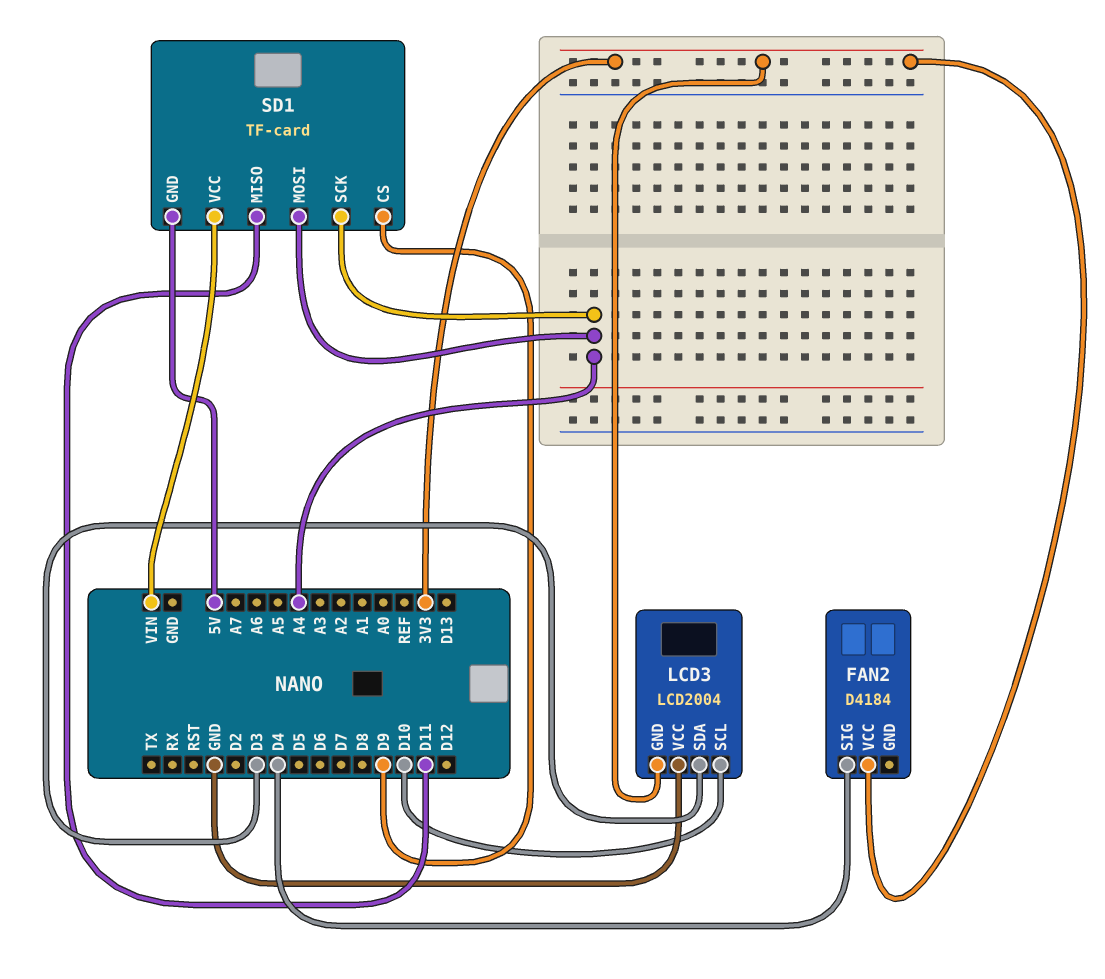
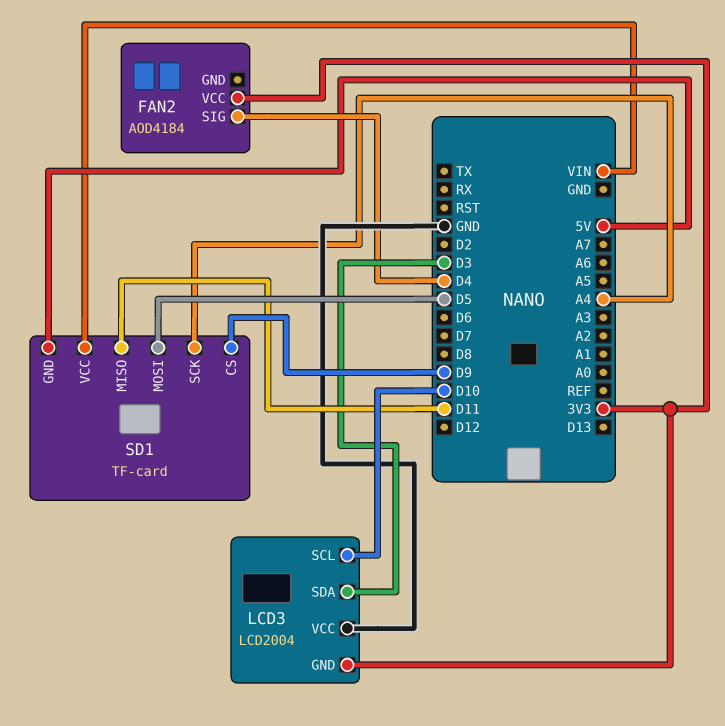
FAN2: D4184 -> AOD4184
SD1 pin MOSI: A4 -> D5

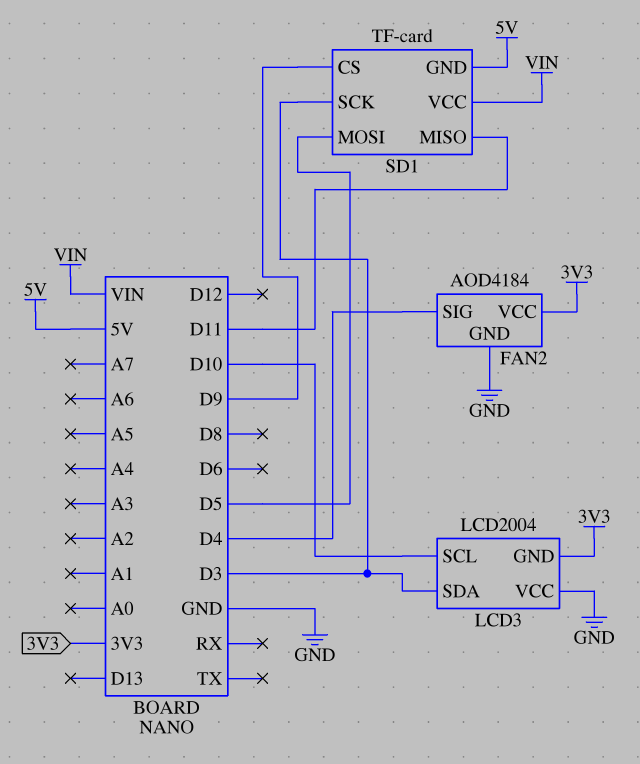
FAN2 pin GND: none -> GND
SD1 pin SCK: A4 -> D3

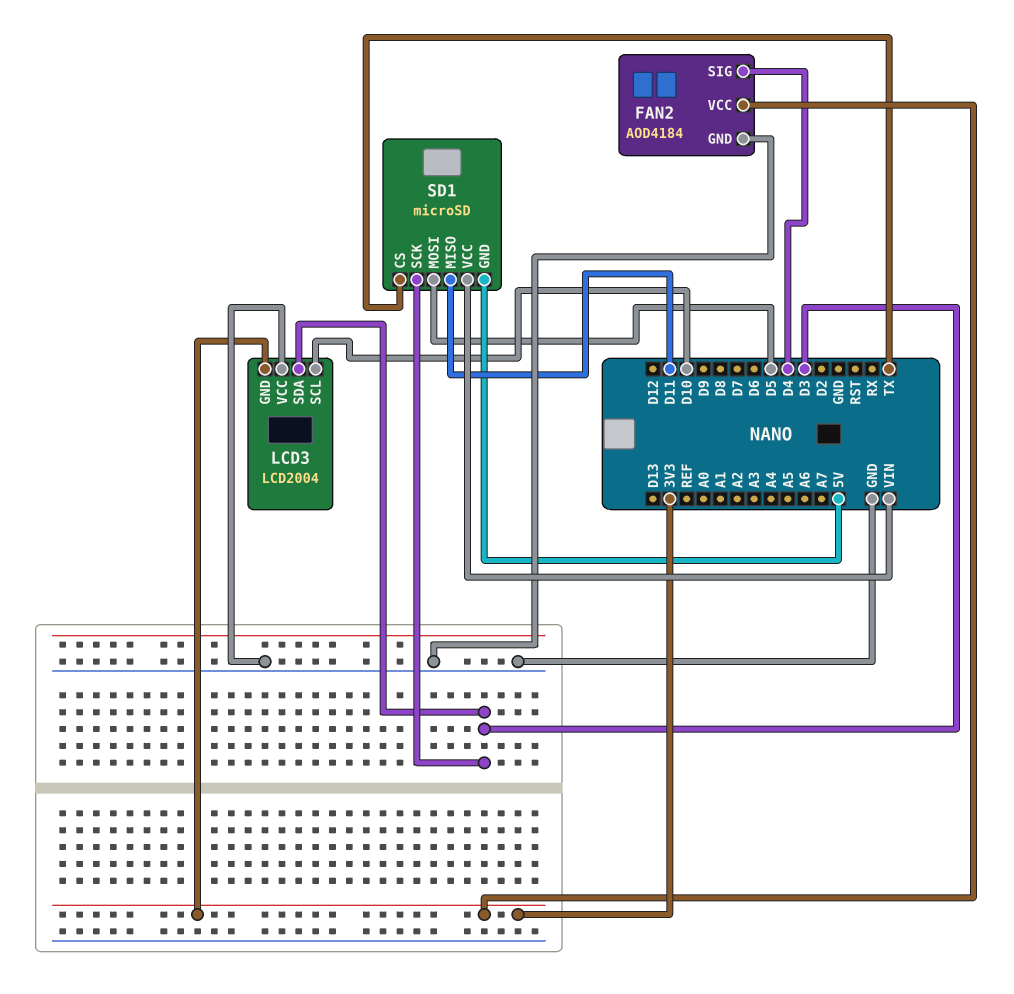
SD1: TF-card -> microSD
SD1 pin CS: D9 -> TX

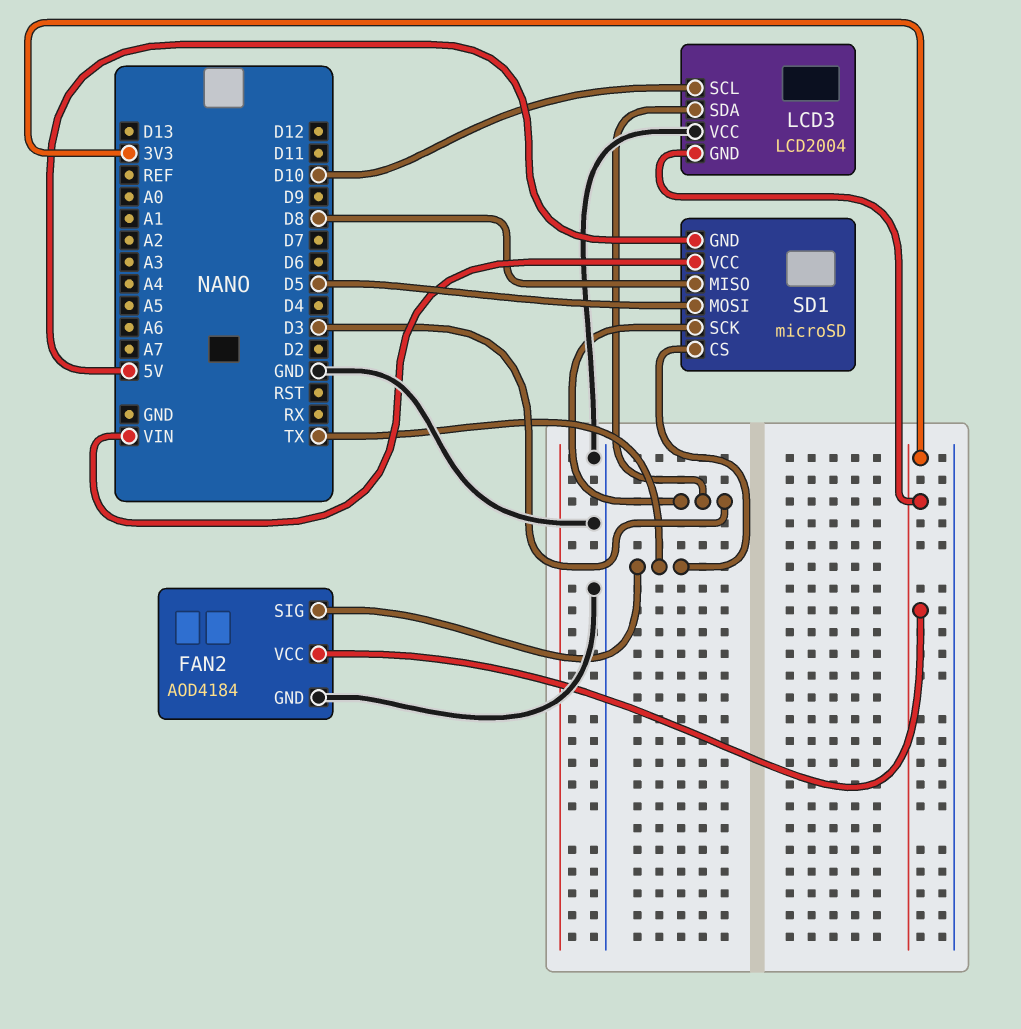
FAN2 pin SIG: D4 -> TX
SD1 pin MISO: D11 -> D8

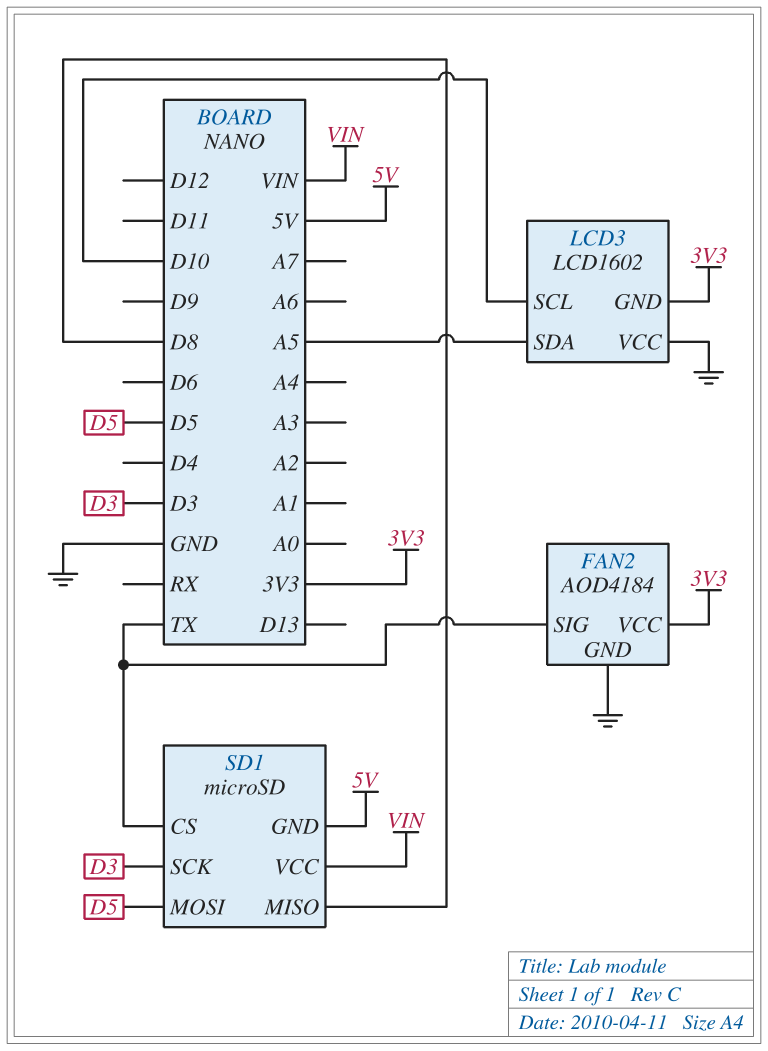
LCD3: LCD2004 -> LCD1602
LCD3 pin SDA: D3 -> A5

